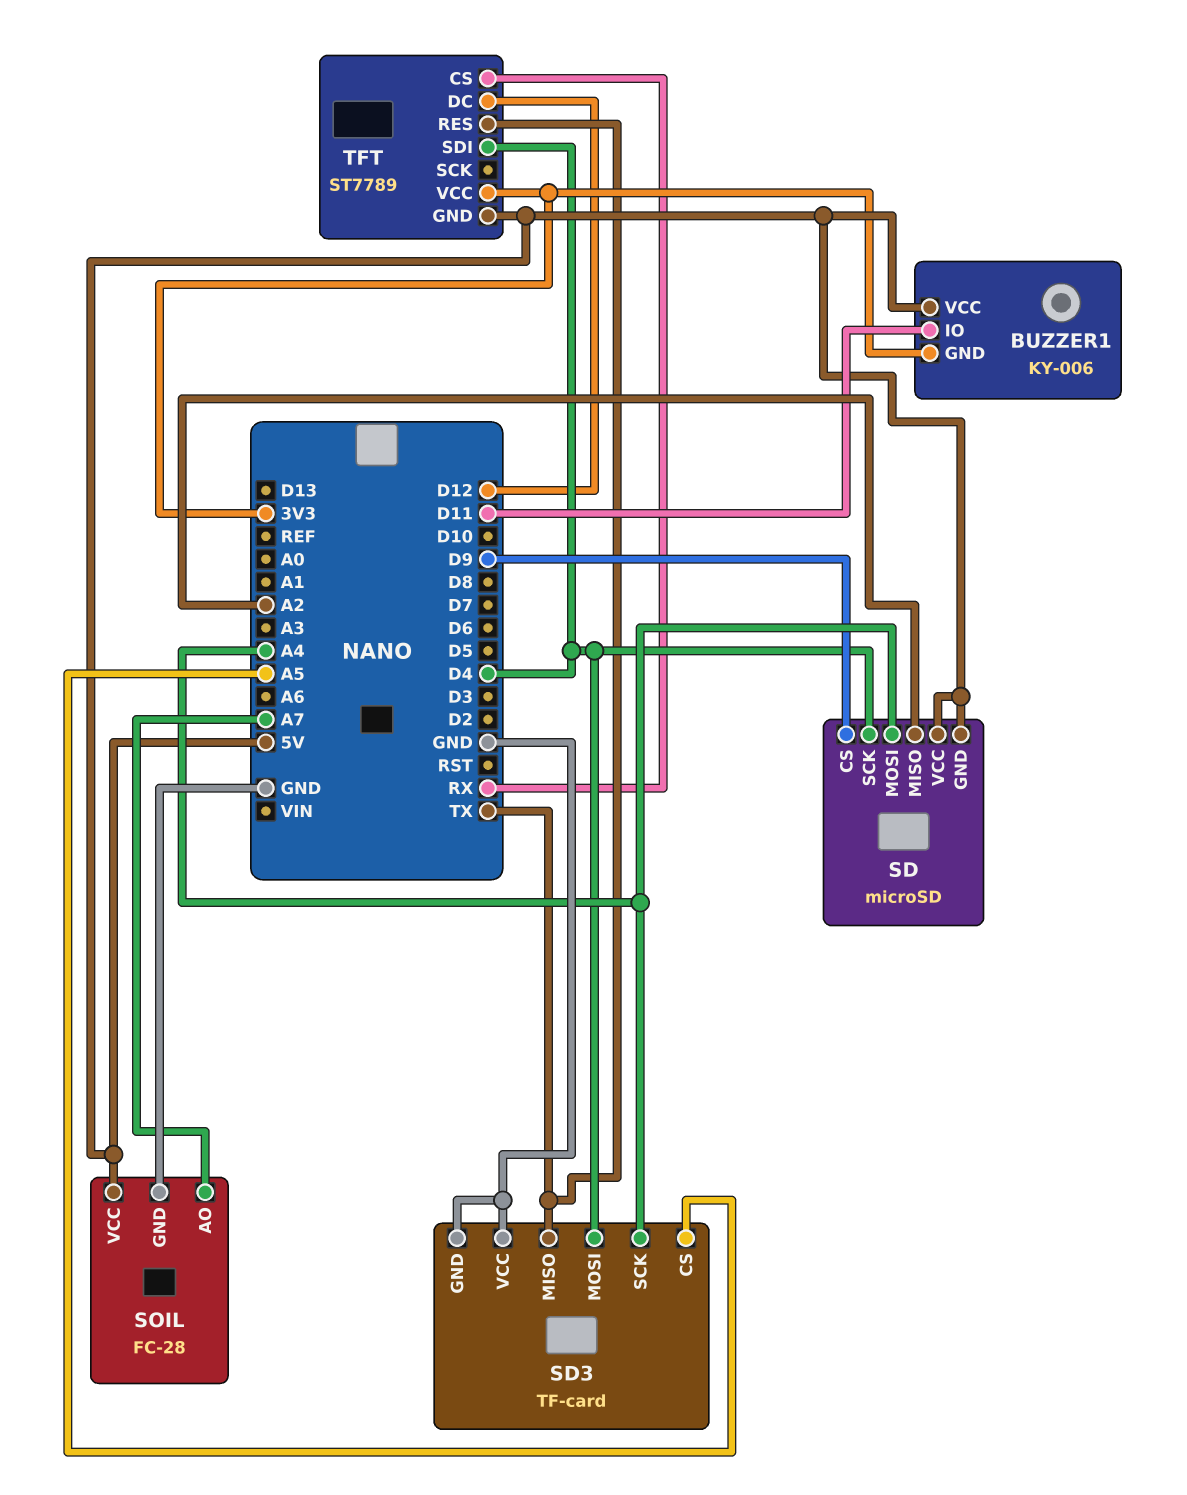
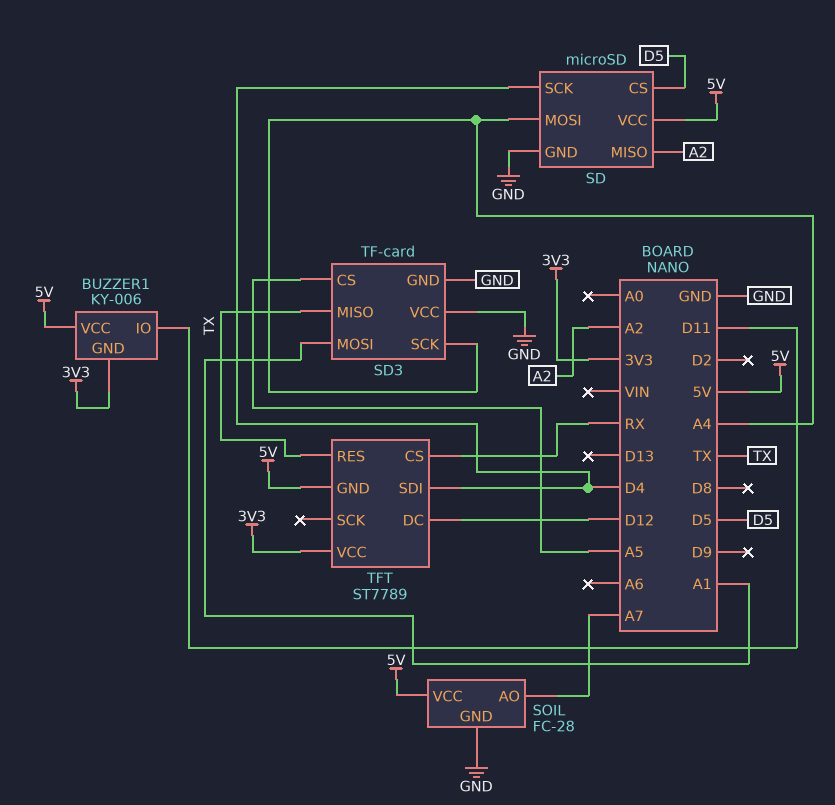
SD pin CS: D9 -> D5
SD pin GND: 5V -> GND
SD3 pin MOSI: D4 -> A1

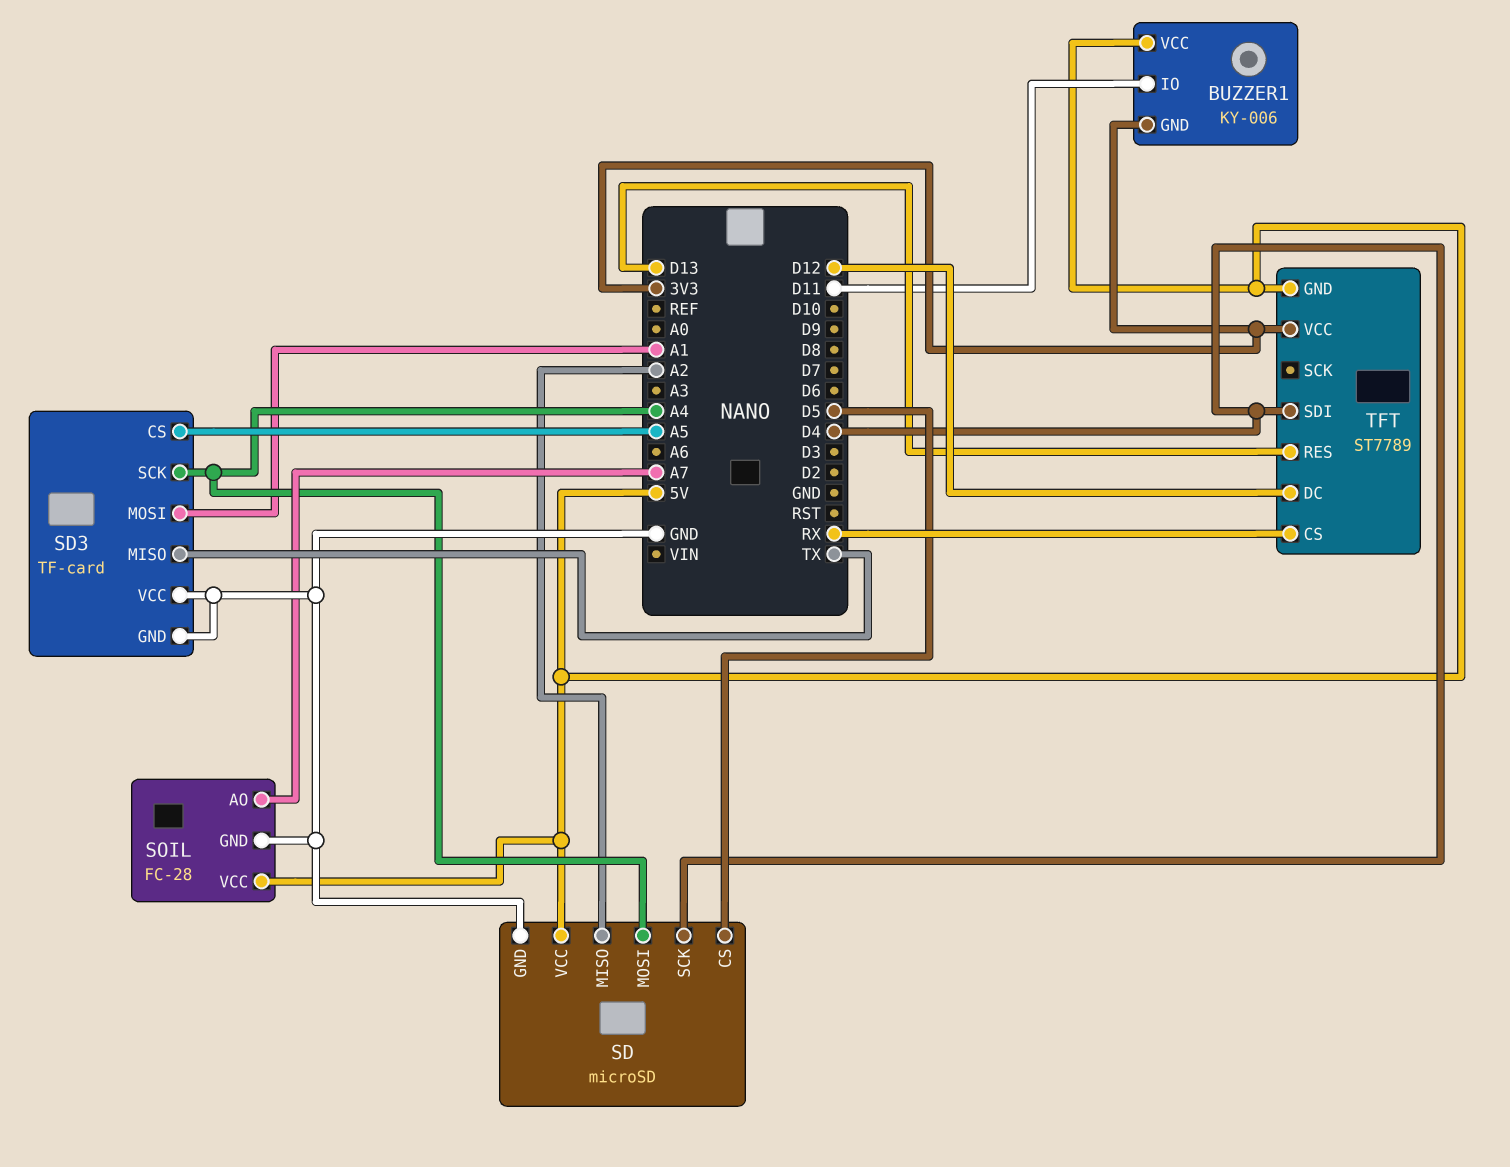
TFT pin RES: TX -> D13

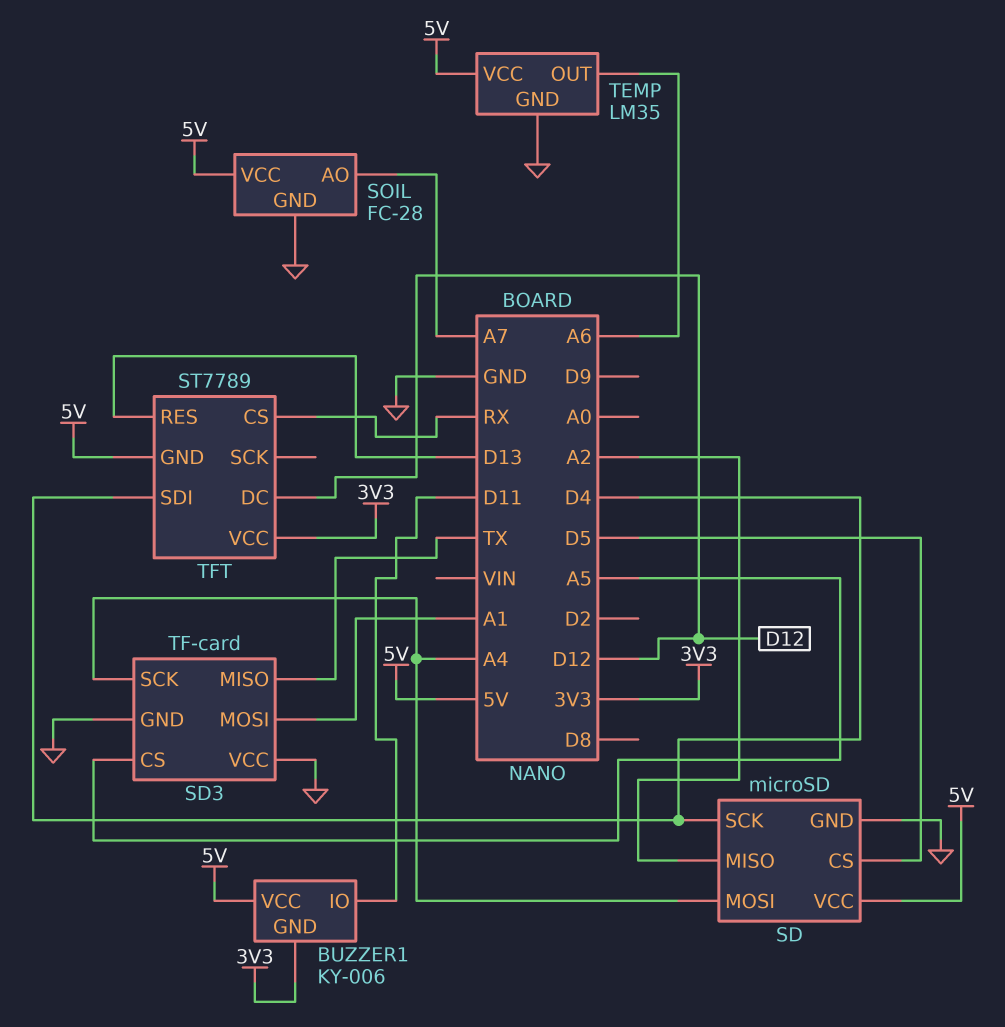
TEMP: none -> LM35
TEMP pin GND: none -> GND
TEMP pin OUT: none -> A6
TEMP pin VCC: none -> 5V

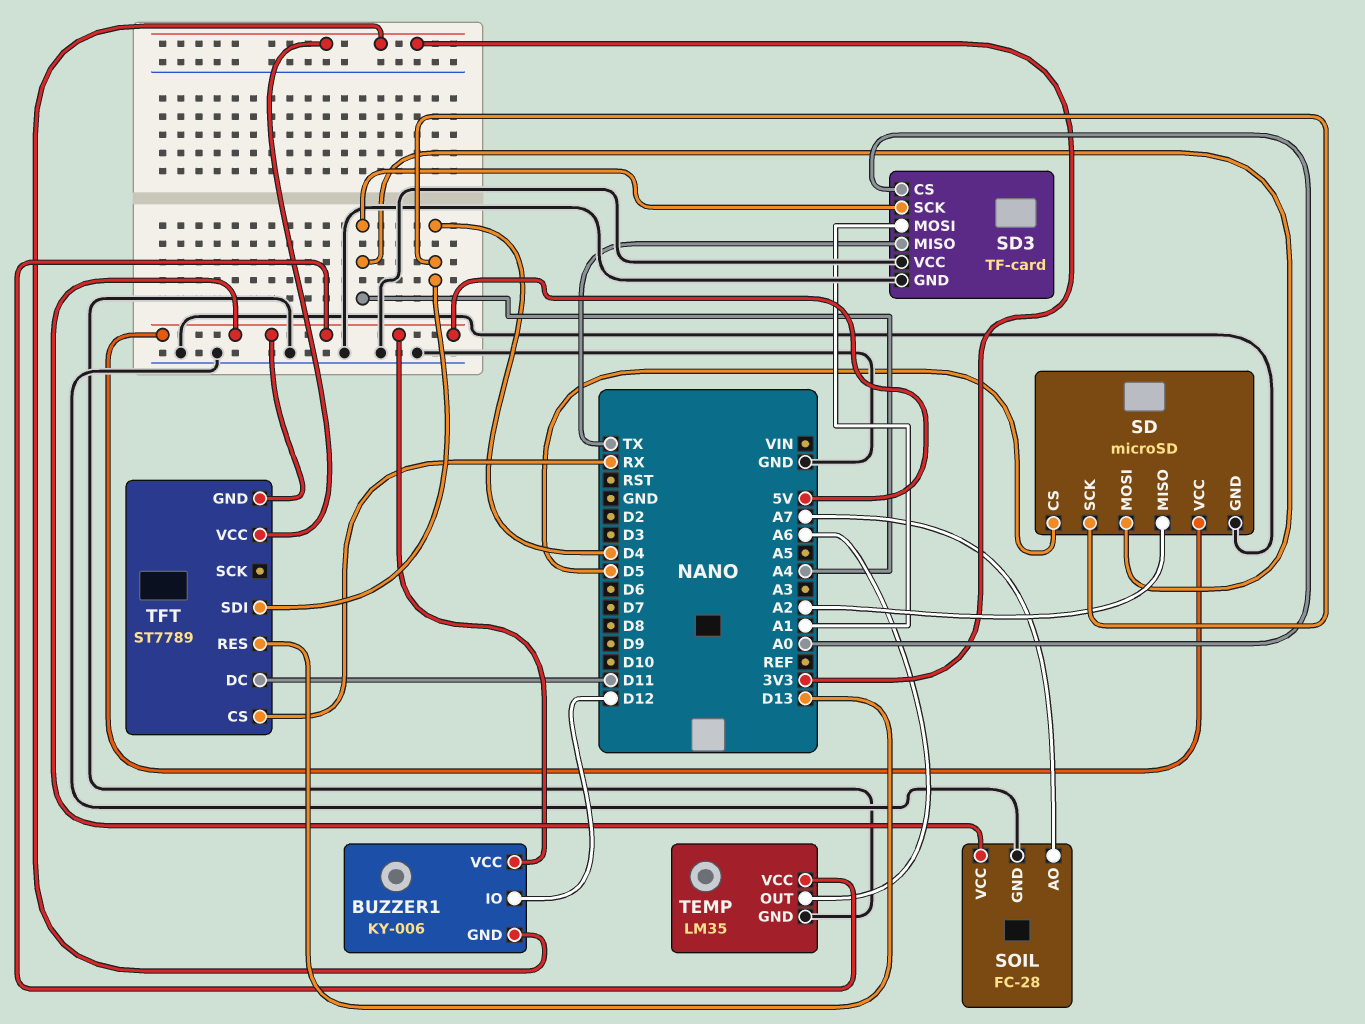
BUZZER1 pin IO: D11 -> D12
SD3 pin CS: A5 -> A0
TFT pin DC: D12 -> D11

